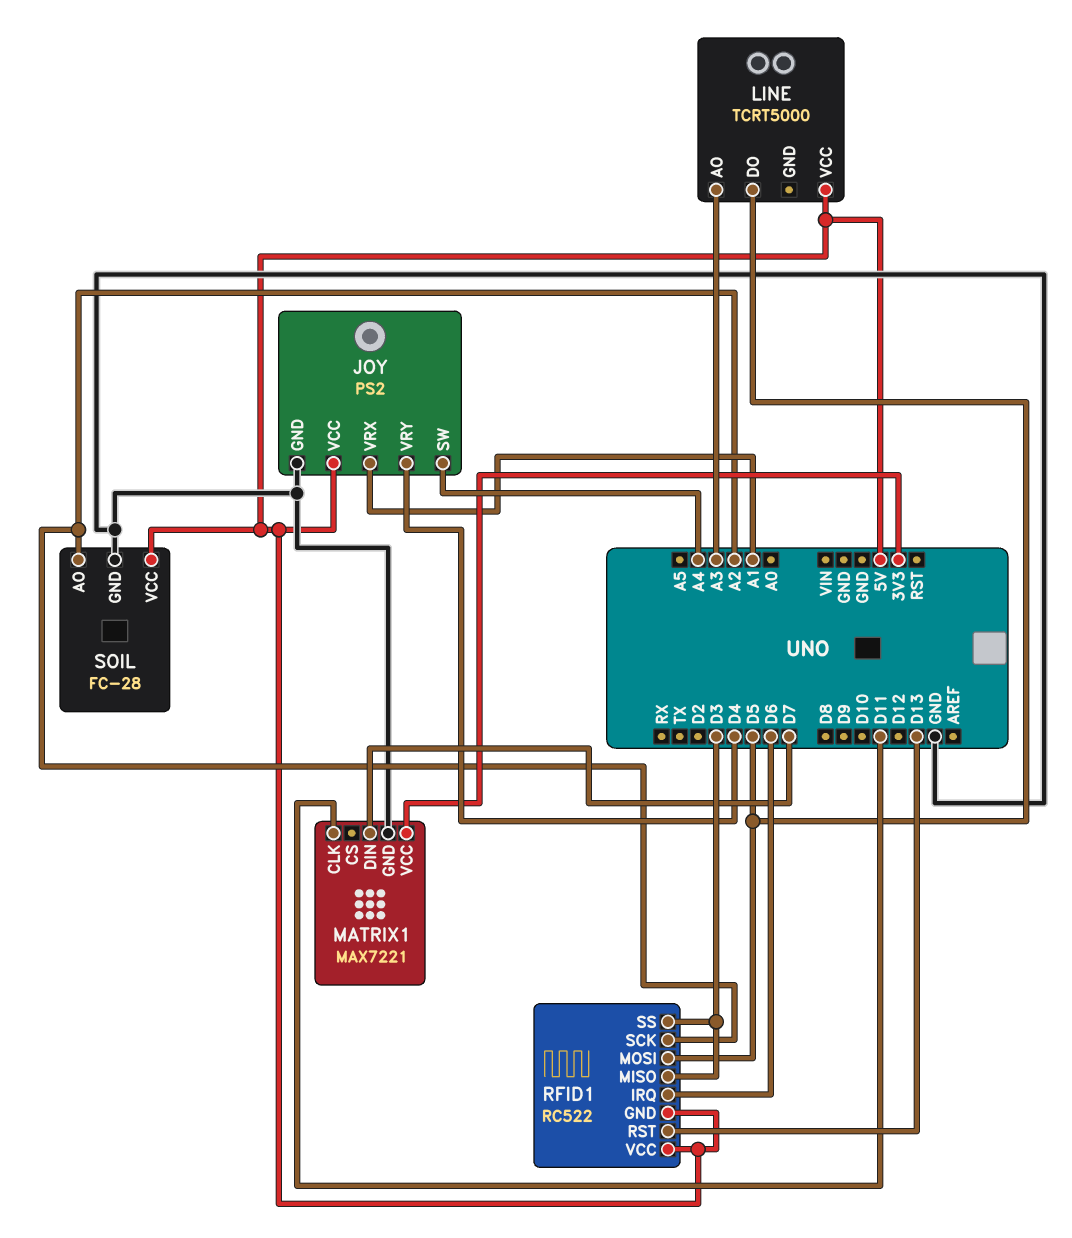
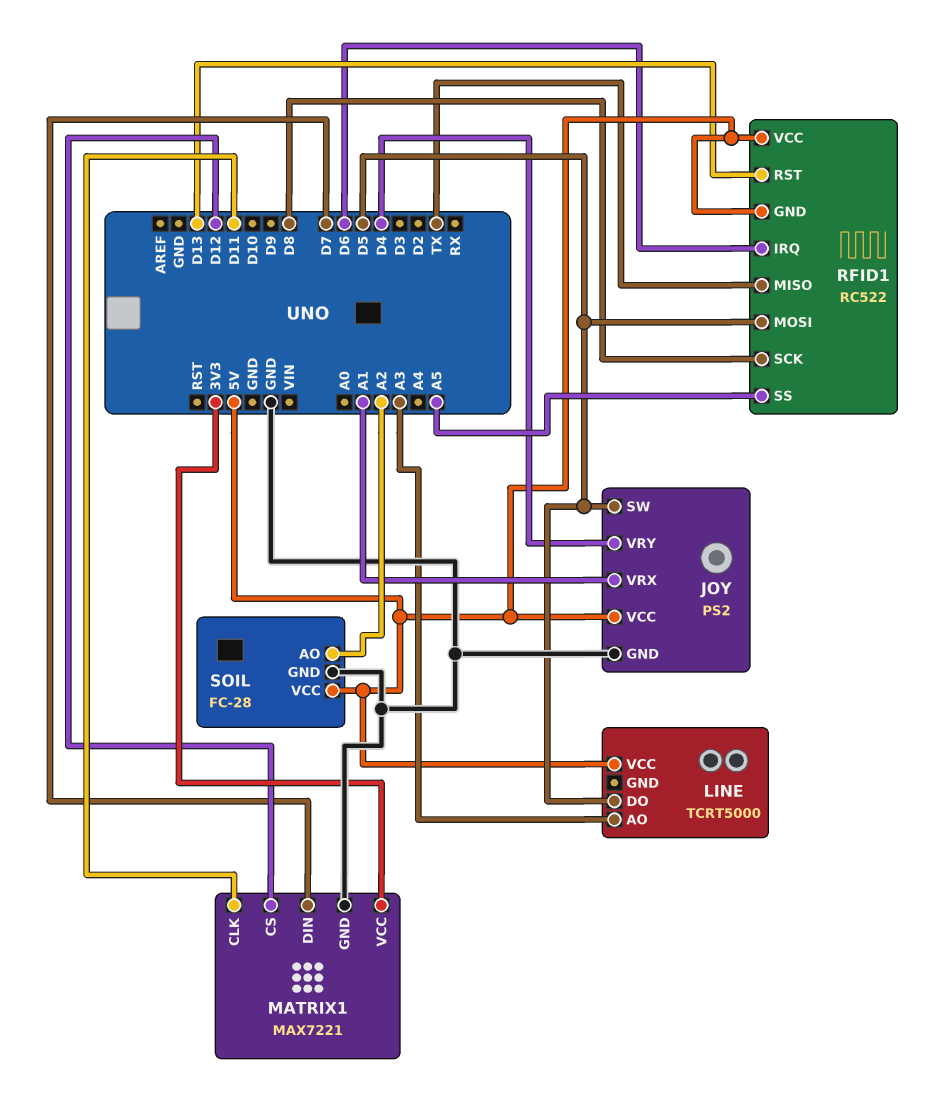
JOY pin SW: A4 -> D5
MATRIX1 pin CS: none -> D12
RFID1 pin MISO: D3 -> TX
RFID1 pin SCK: A2 -> D8
RFID1 pin SS: D3 -> A5

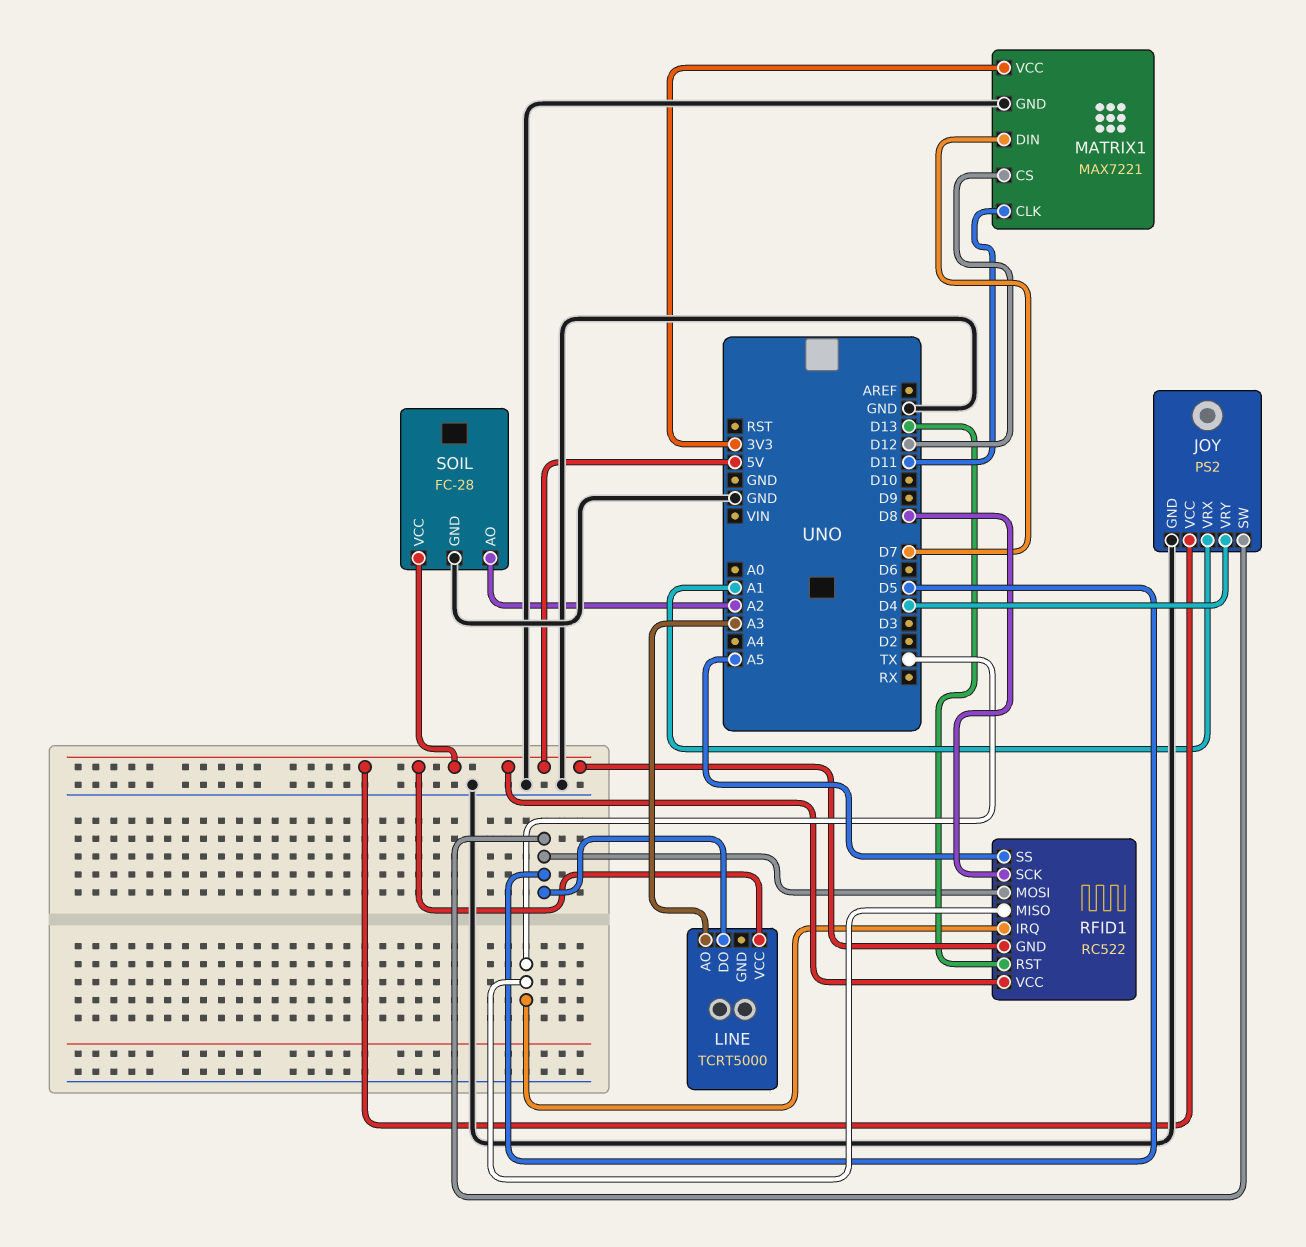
RFID1 pin IRQ: D6 -> TX

